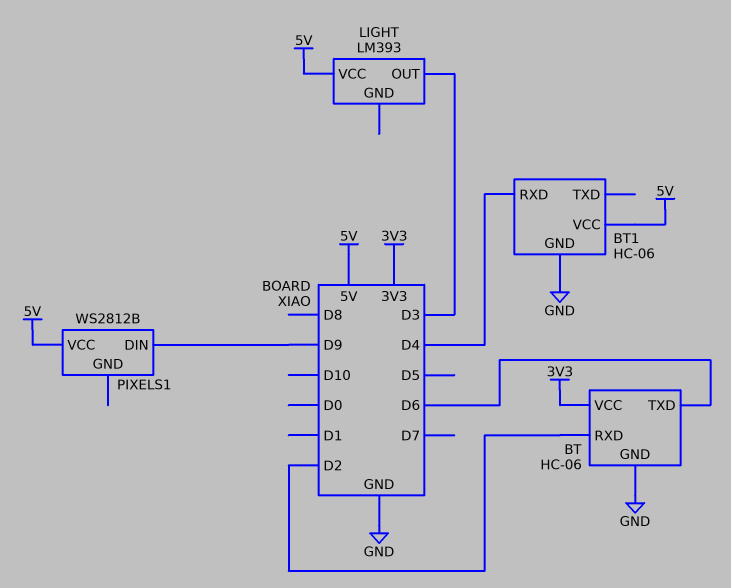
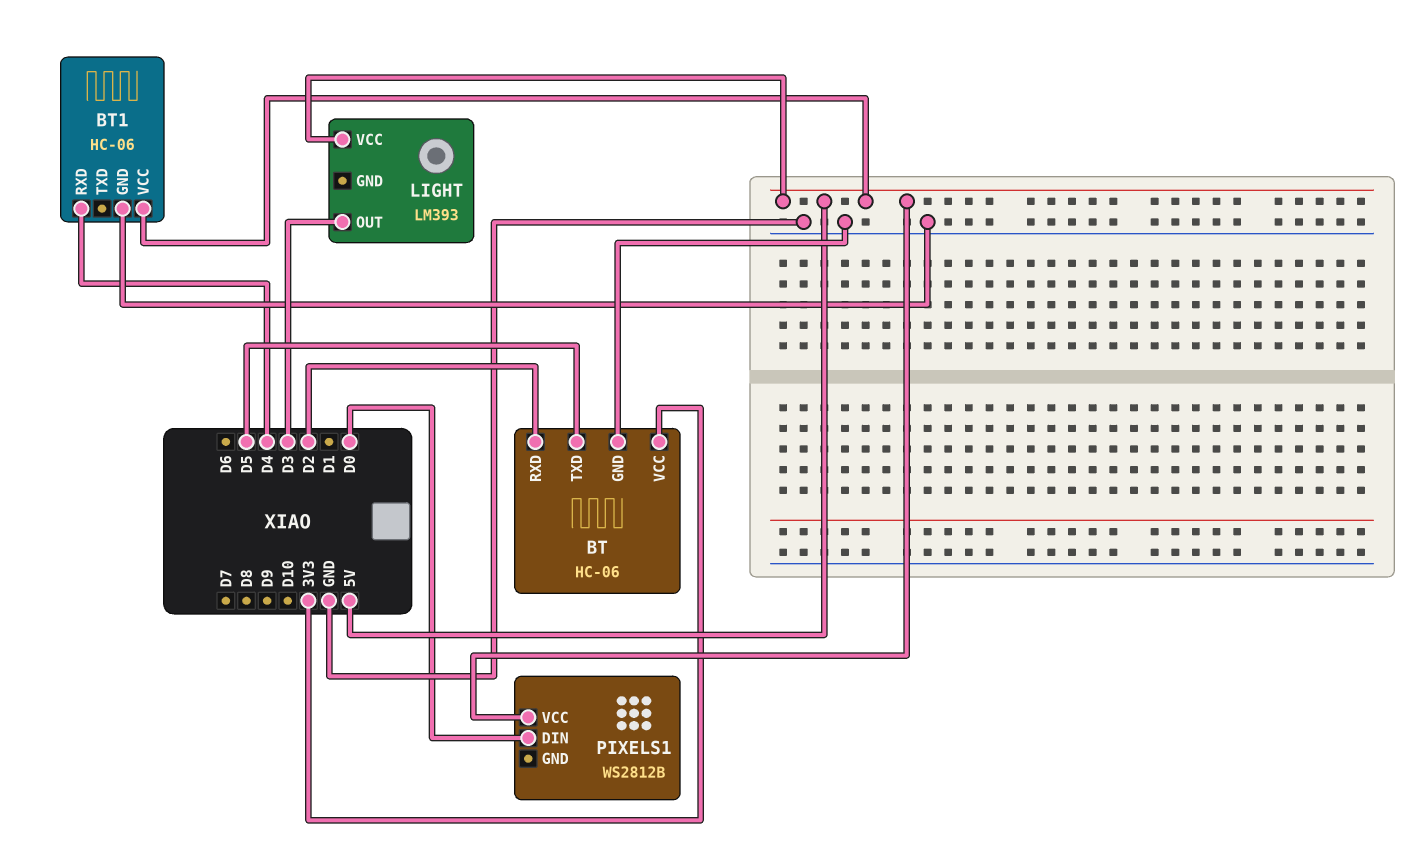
BT pin TXD: D6 -> D5
PIXELS1 pin DIN: D9 -> D0

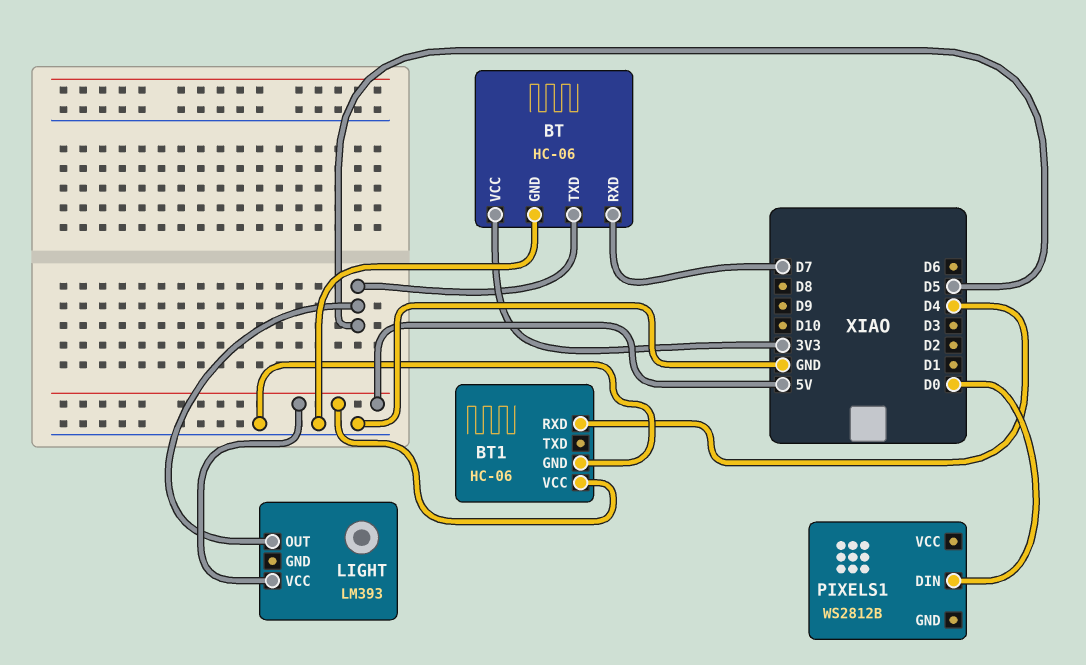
BT pin RXD: D2 -> D7
LIGHT pin OUT: D3 -> D5
PIXELS1 pin VCC: 5V -> none

